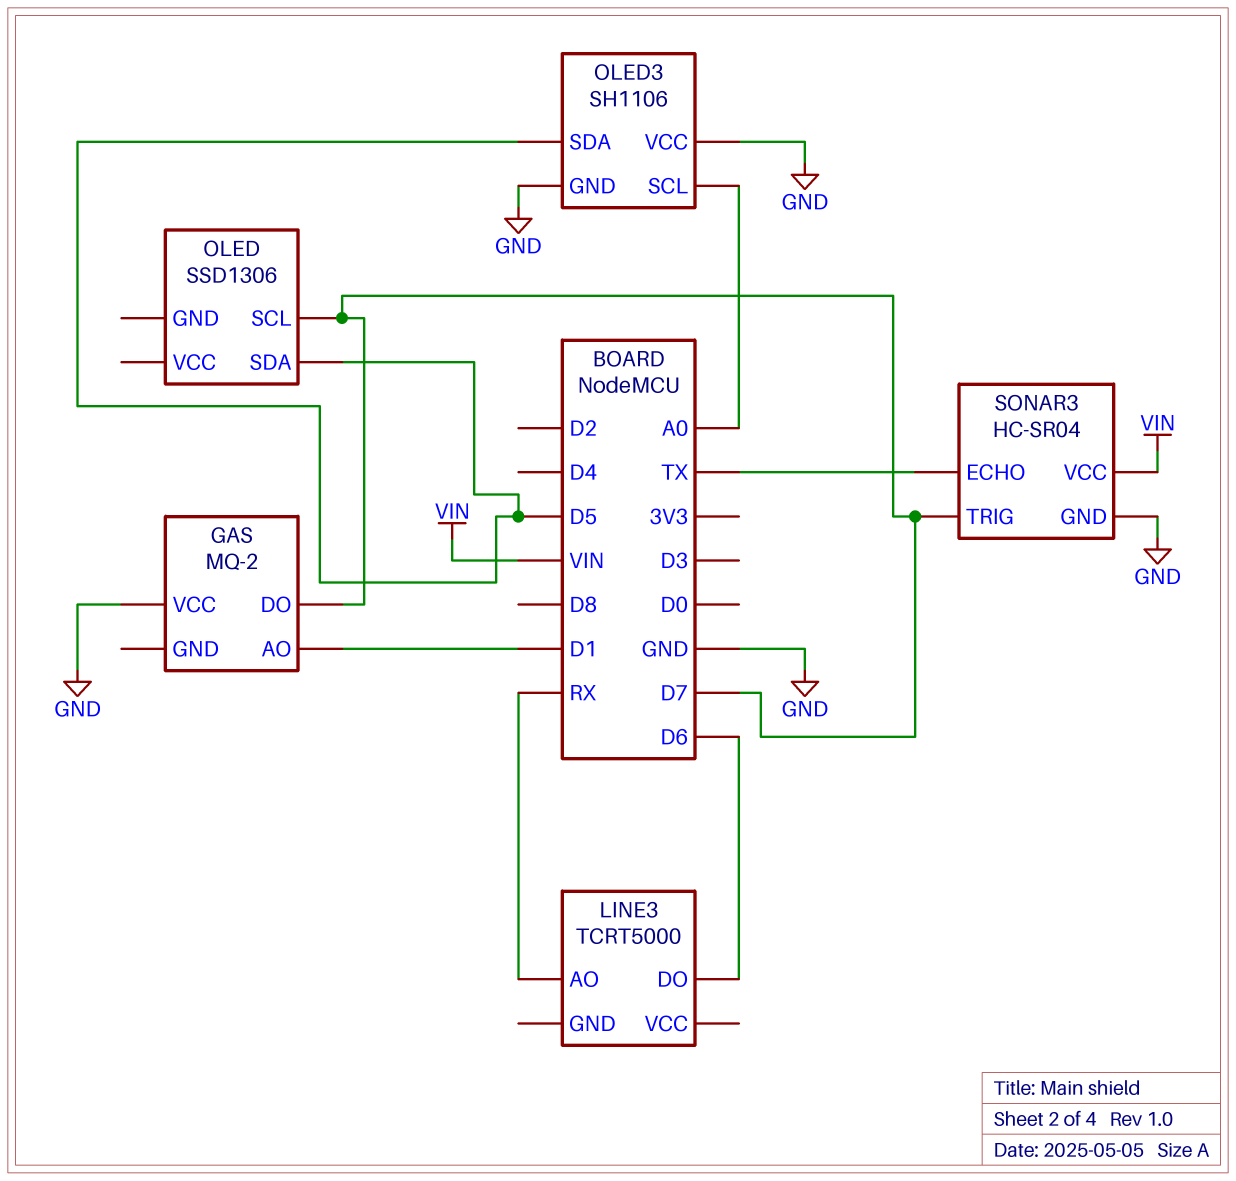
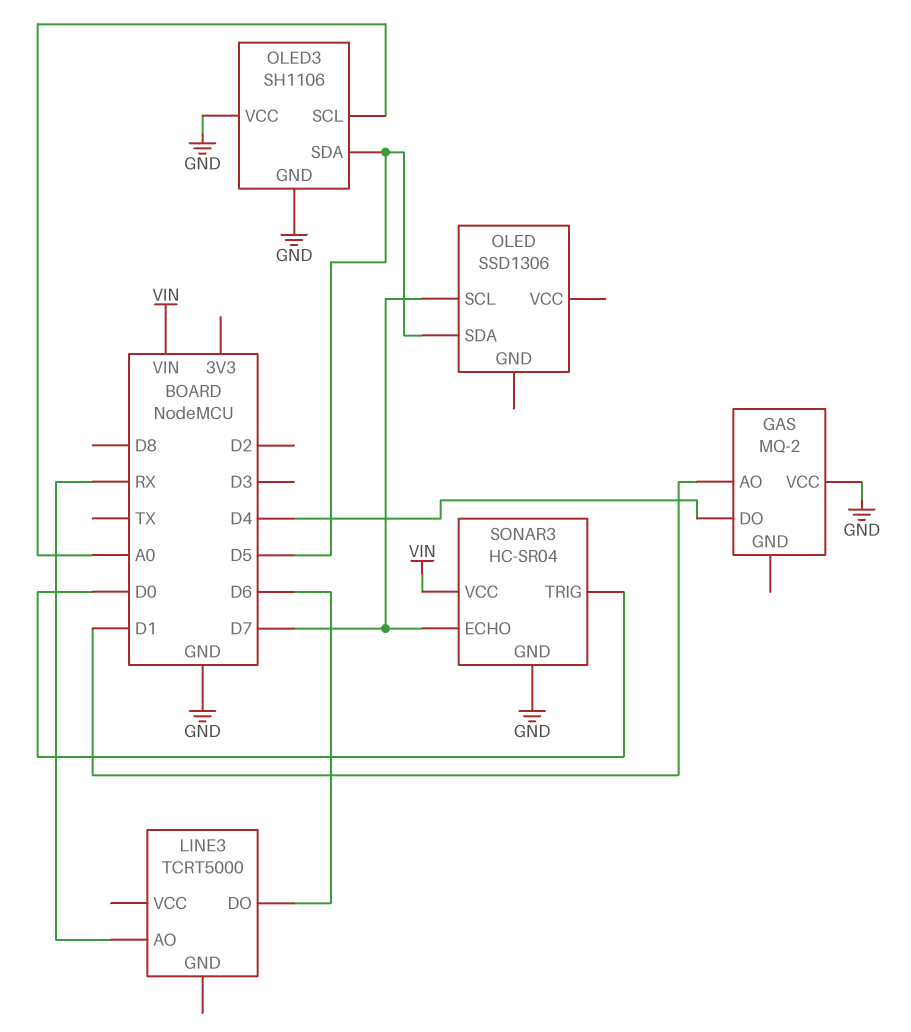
GAS pin DO: D7 -> D4
SONAR3 pin ECHO: TX -> D7
SONAR3 pin TRIG: D7 -> D0

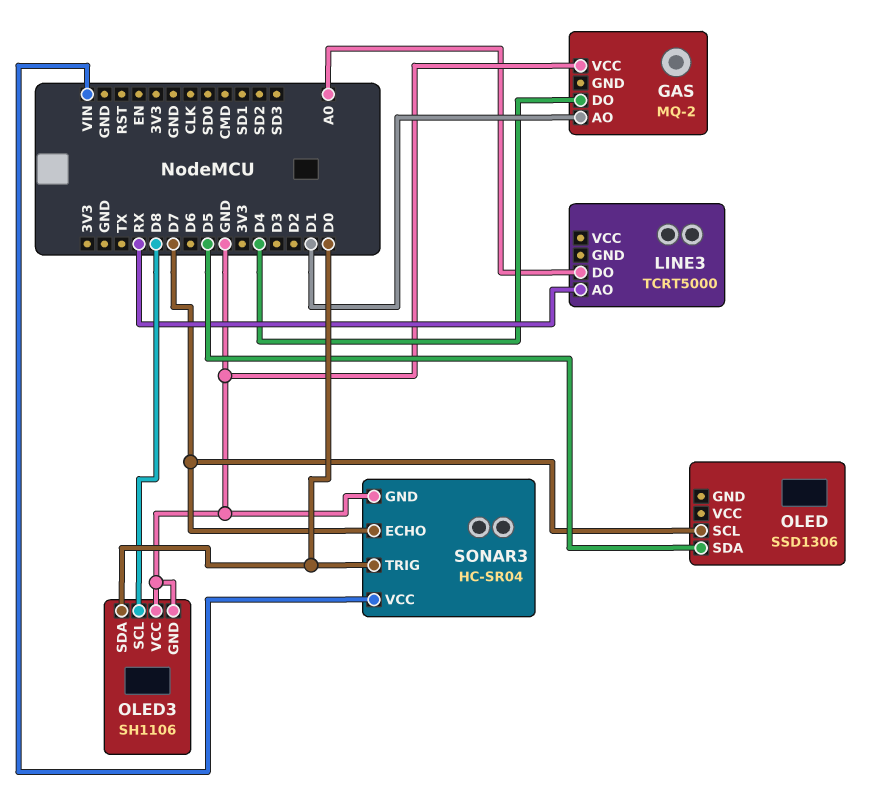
LINE3 pin DO: D6 -> A0
OLED3 pin SCL: A0 -> D8
OLED3 pin SDA: D5 -> D0

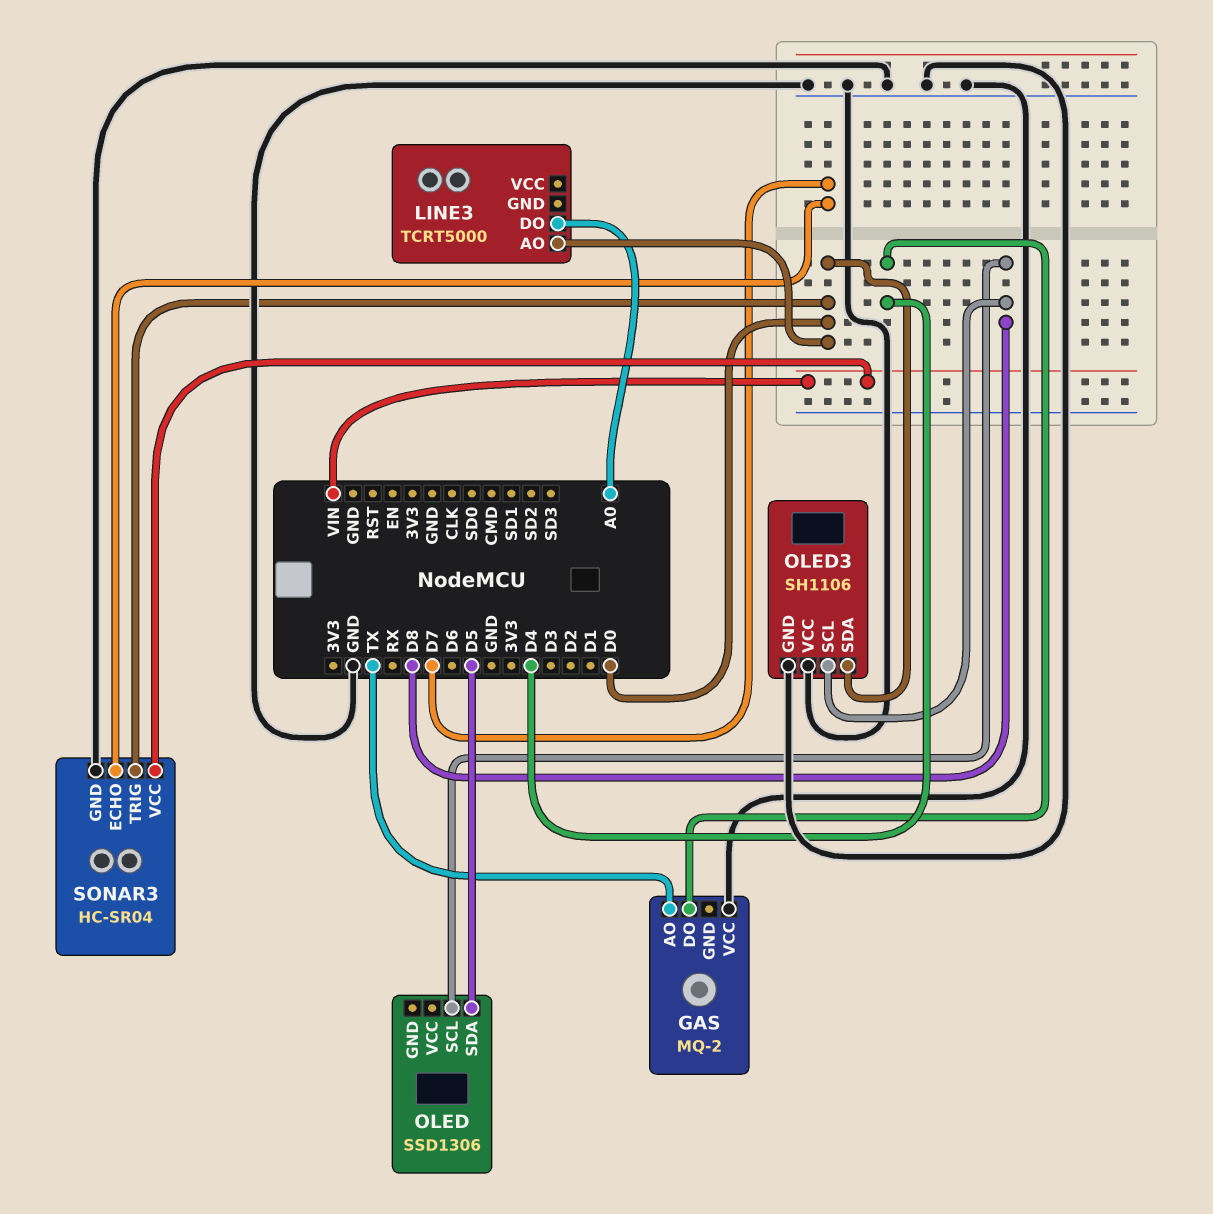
GAS pin AO: D1 -> TX
LINE3 pin AO: RX -> D0
OLED pin SCL: D7 -> D8

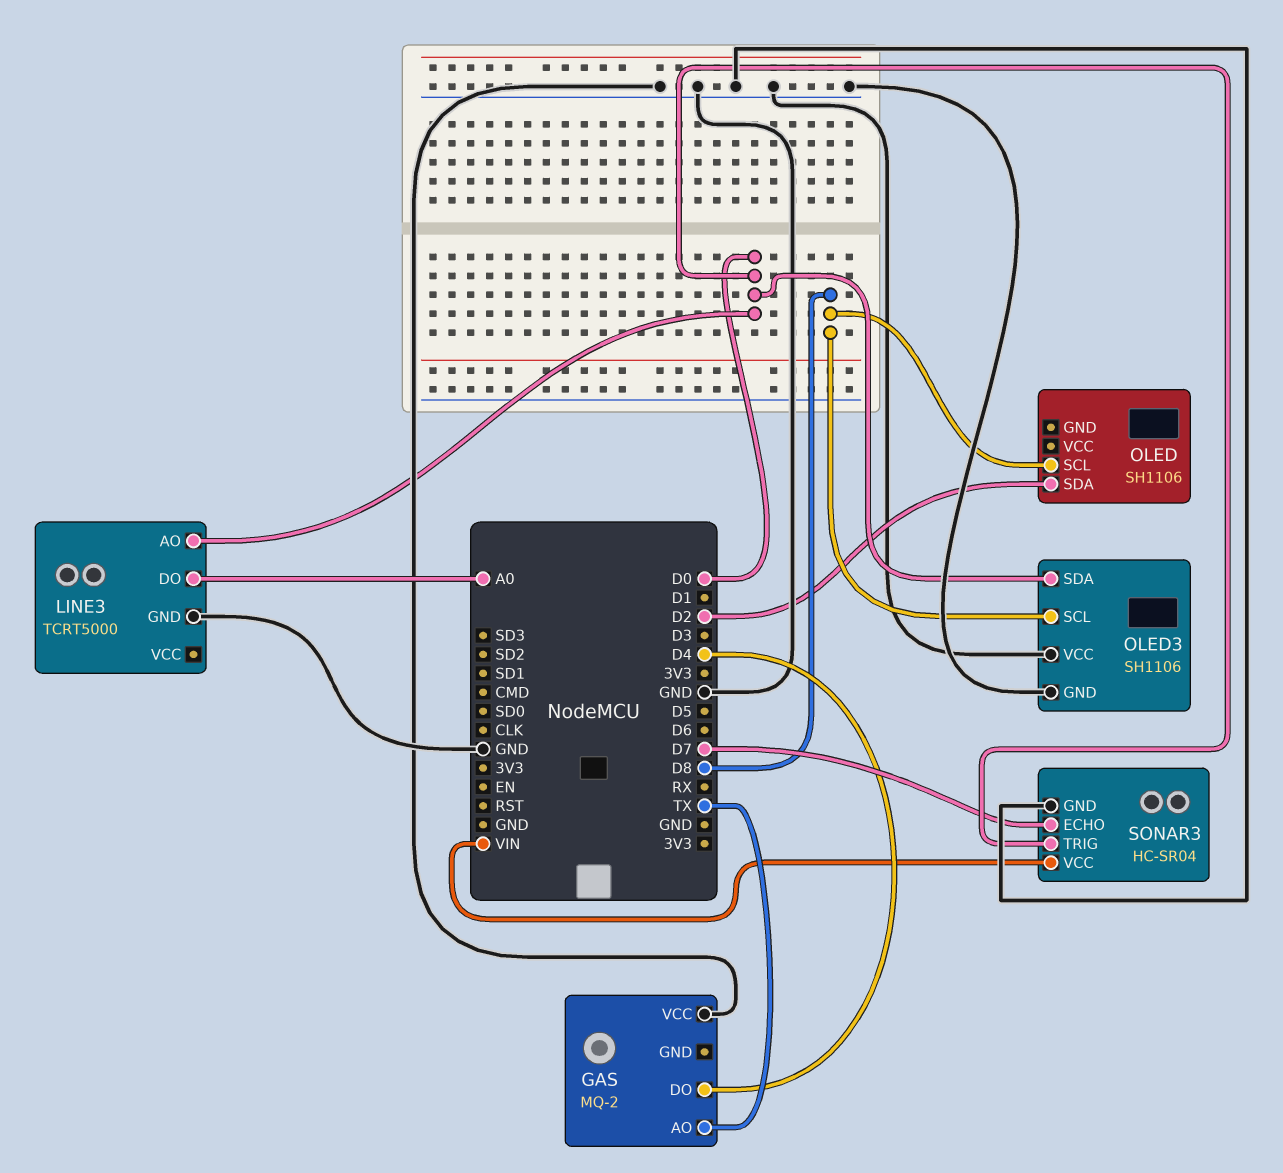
LINE3 pin GND: none -> GND
OLED: SSD1306 -> SH1106
OLED pin SDA: D5 -> D2

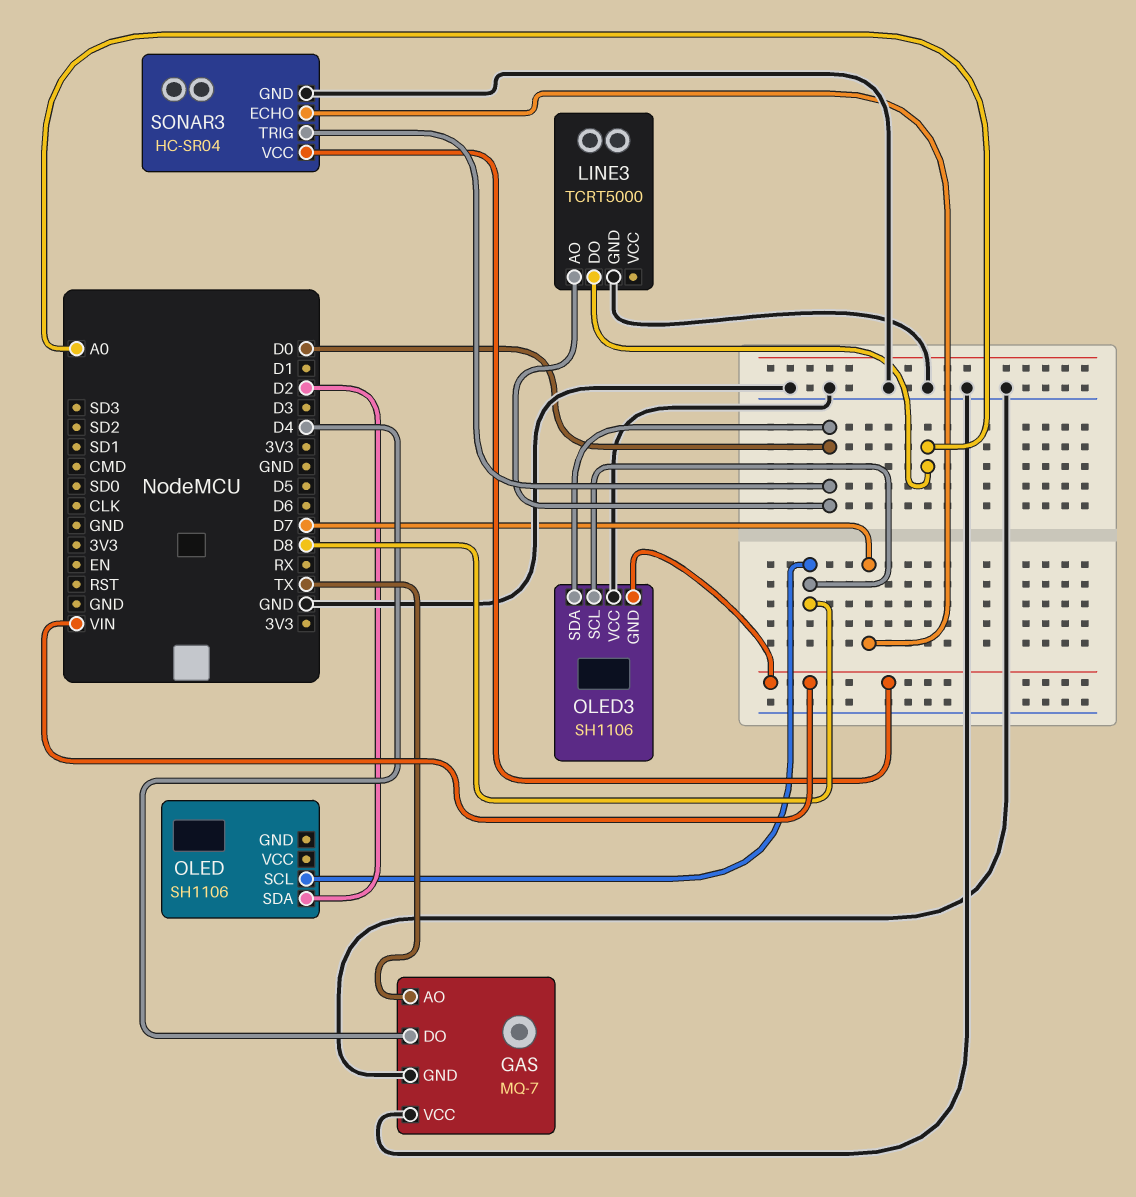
GAS: MQ-2 -> MQ-7
GAS pin GND: none -> GND
OLED3 pin GND: GND -> VIN

